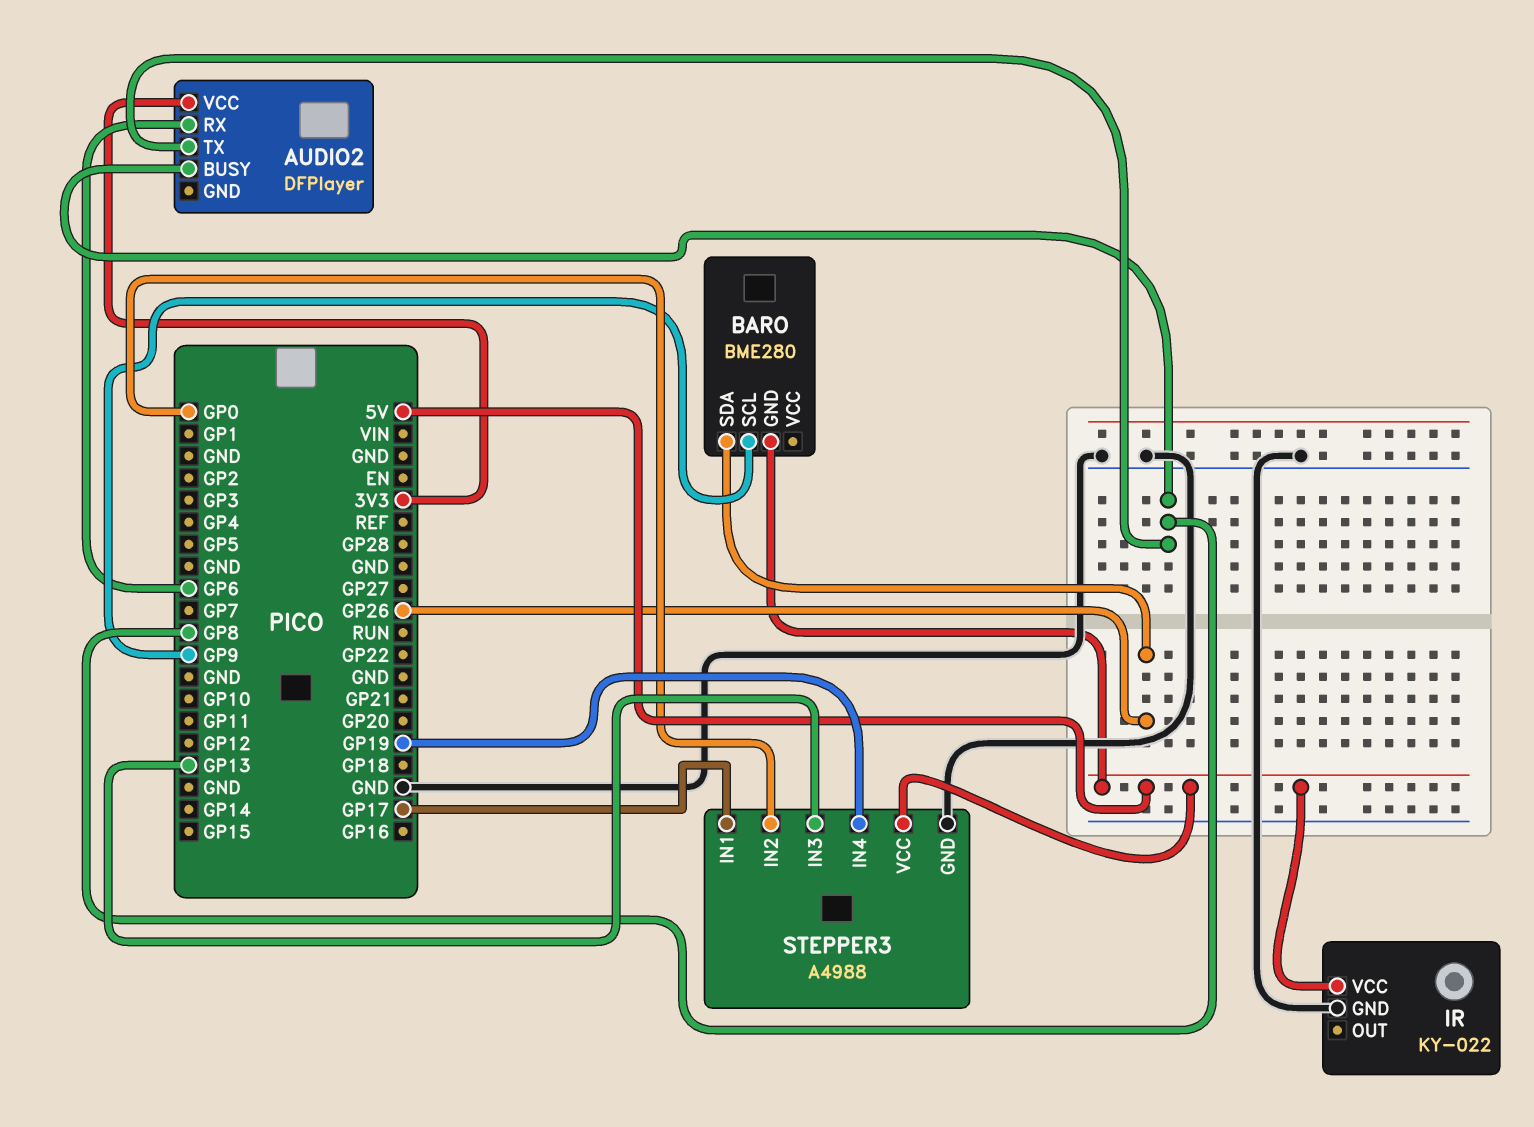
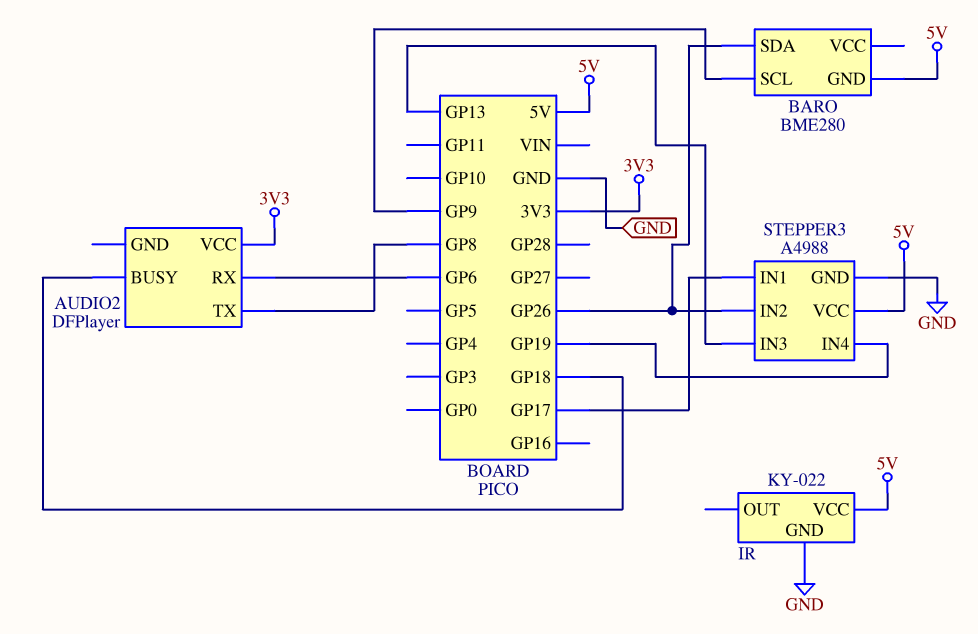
AUDIO2 pin BUSY: GP8 -> GP18
STEPPER3 pin IN2: GP0 -> GP26

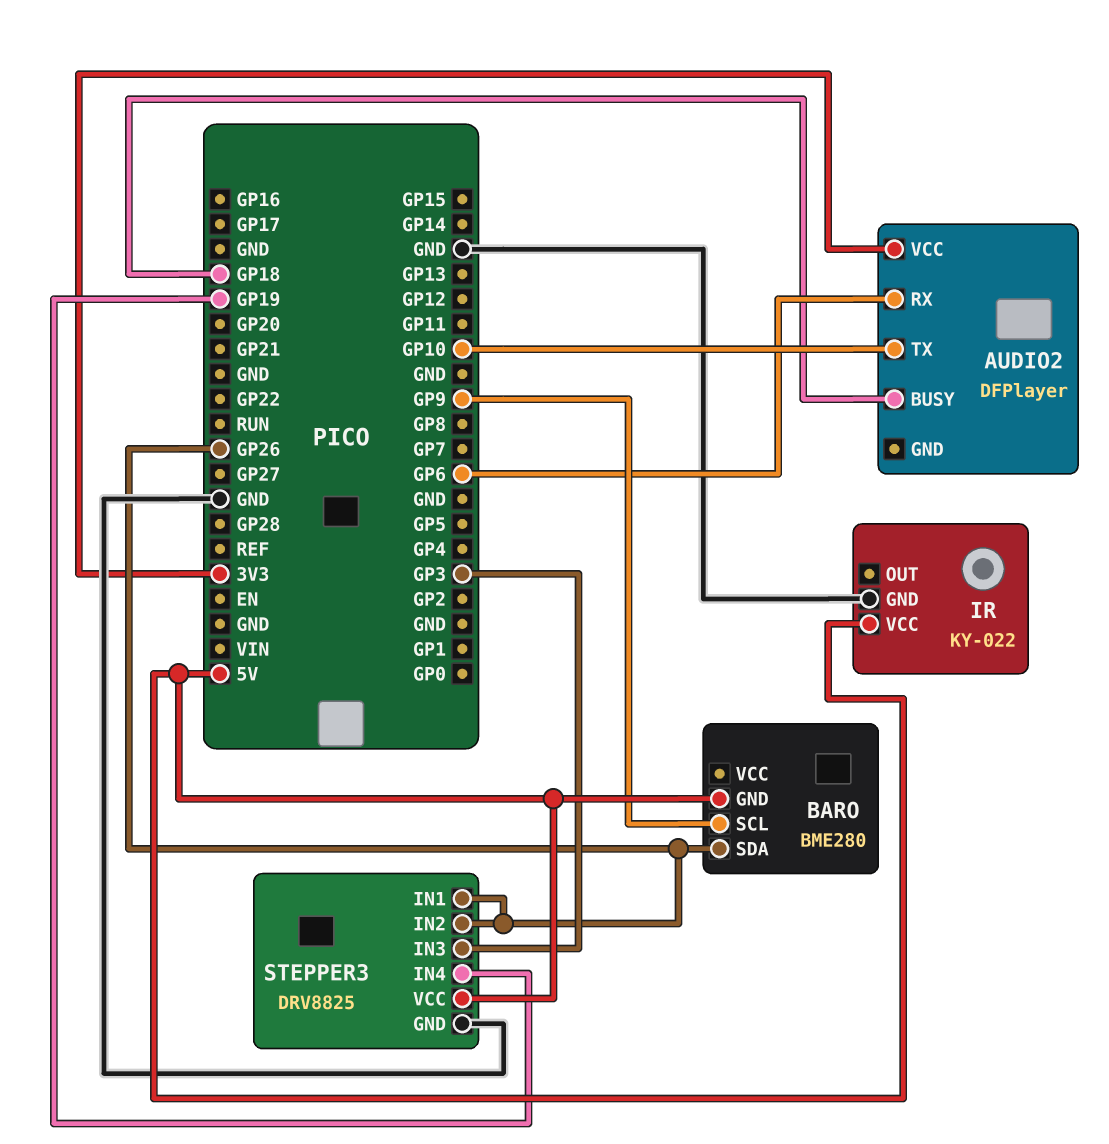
AUDIO2 pin TX: GP8 -> GP10
STEPPER3: A4988 -> DRV8825
STEPPER3 pin IN1: GP17 -> GP26
STEPPER3 pin IN3: GP13 -> GP3

